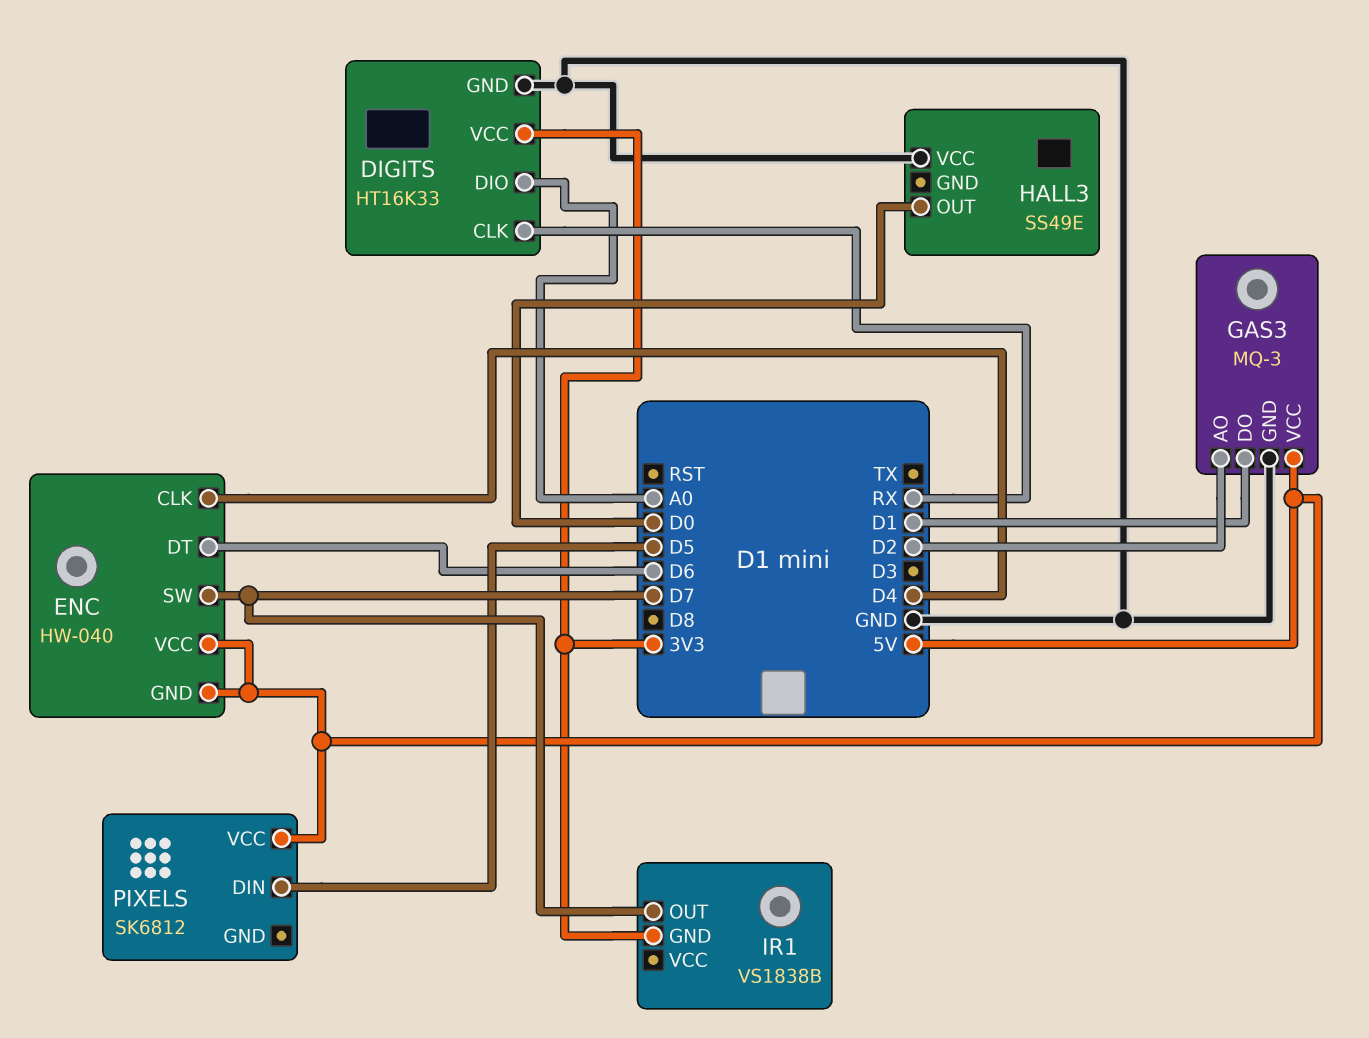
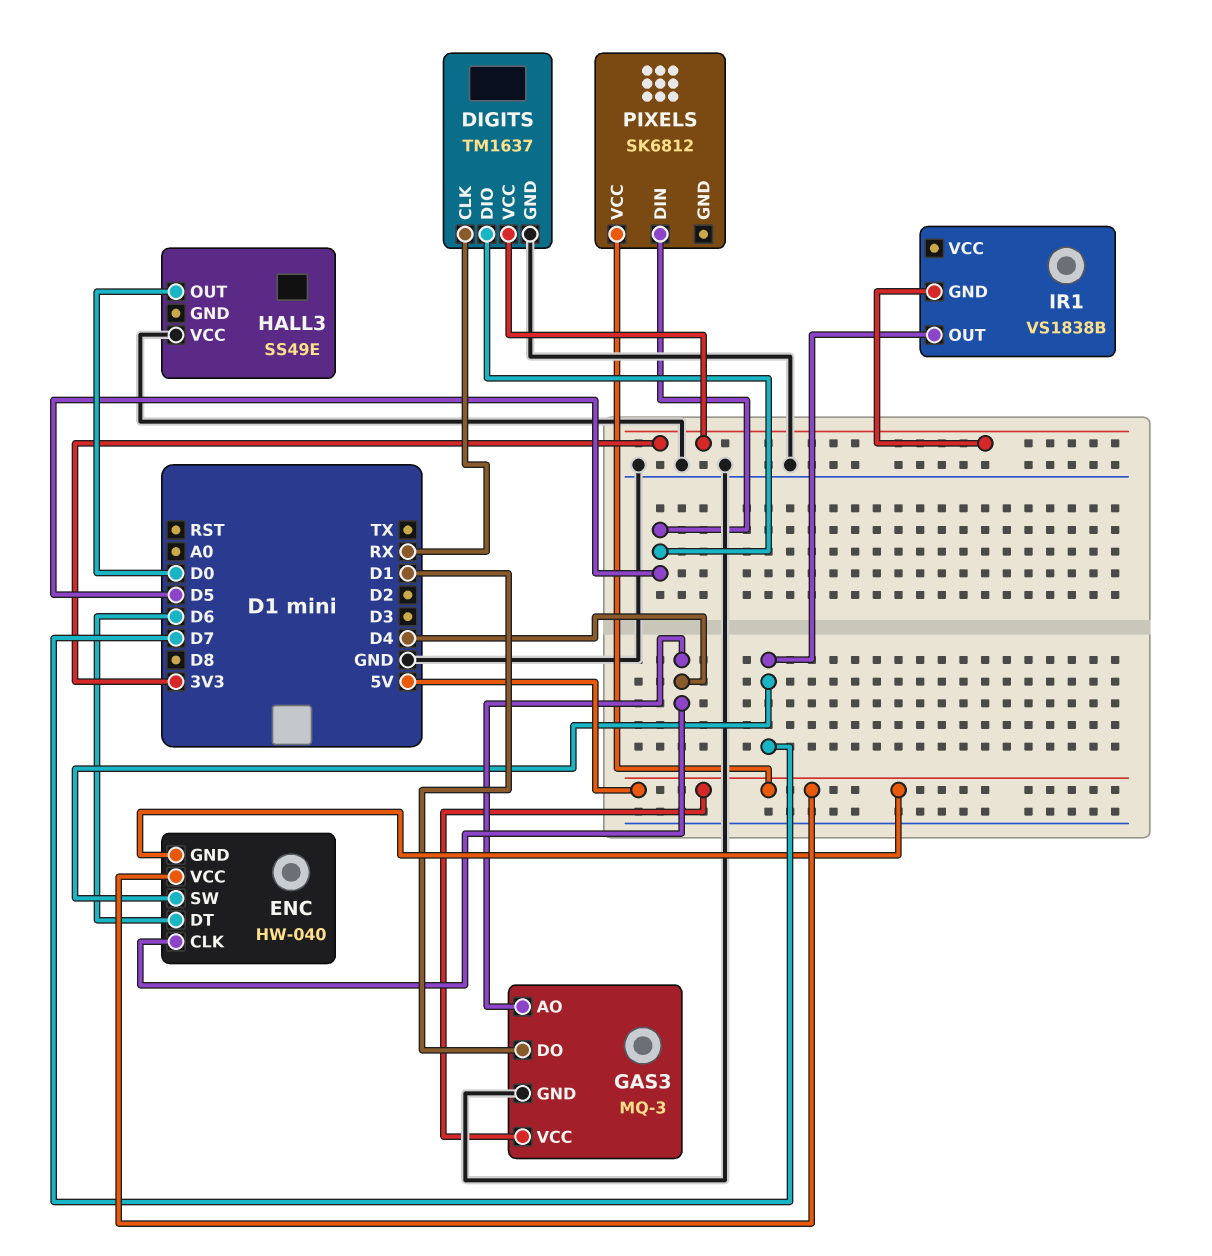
DIGITS: HT16K33 -> TM1637
DIGITS pin DIO: A0 -> D5
GAS3 pin AO: D2 -> D4

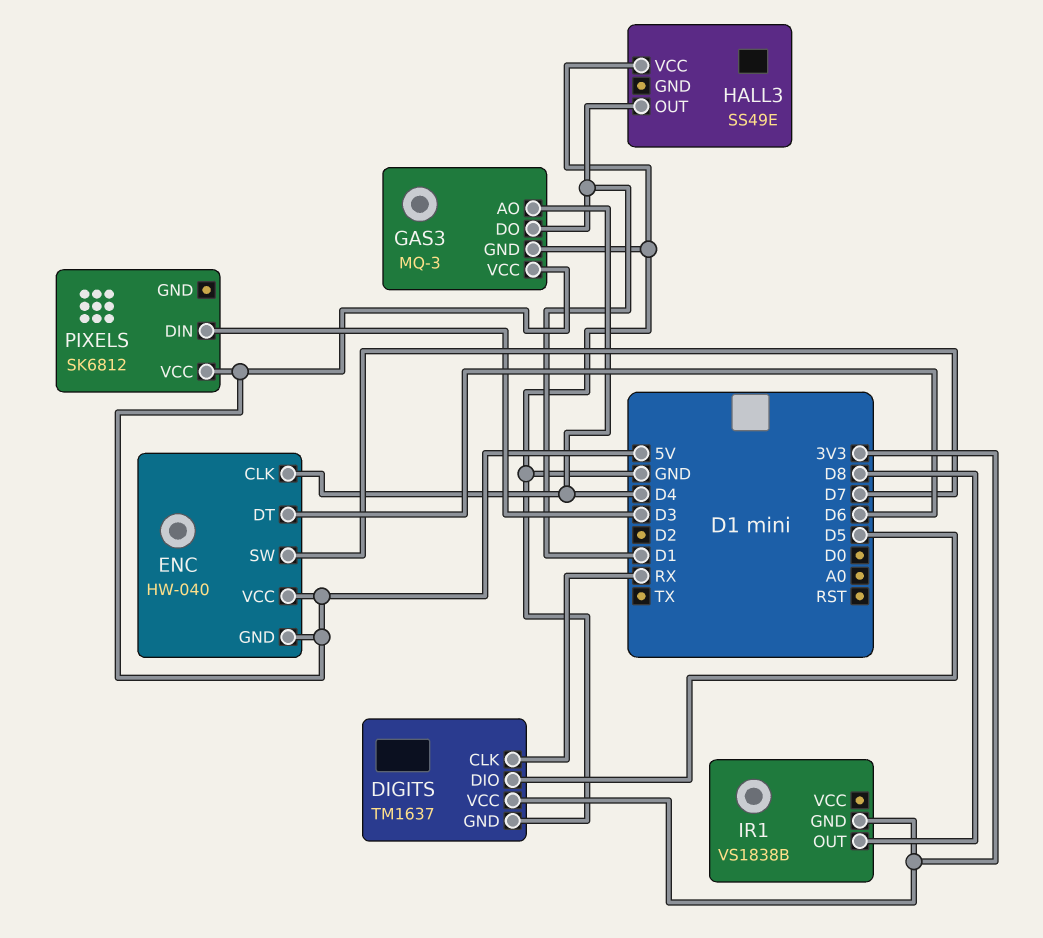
HALL3 pin OUT: D0 -> D1
IR1 pin OUT: D7 -> D8
PIXELS pin DIN: D5 -> D3

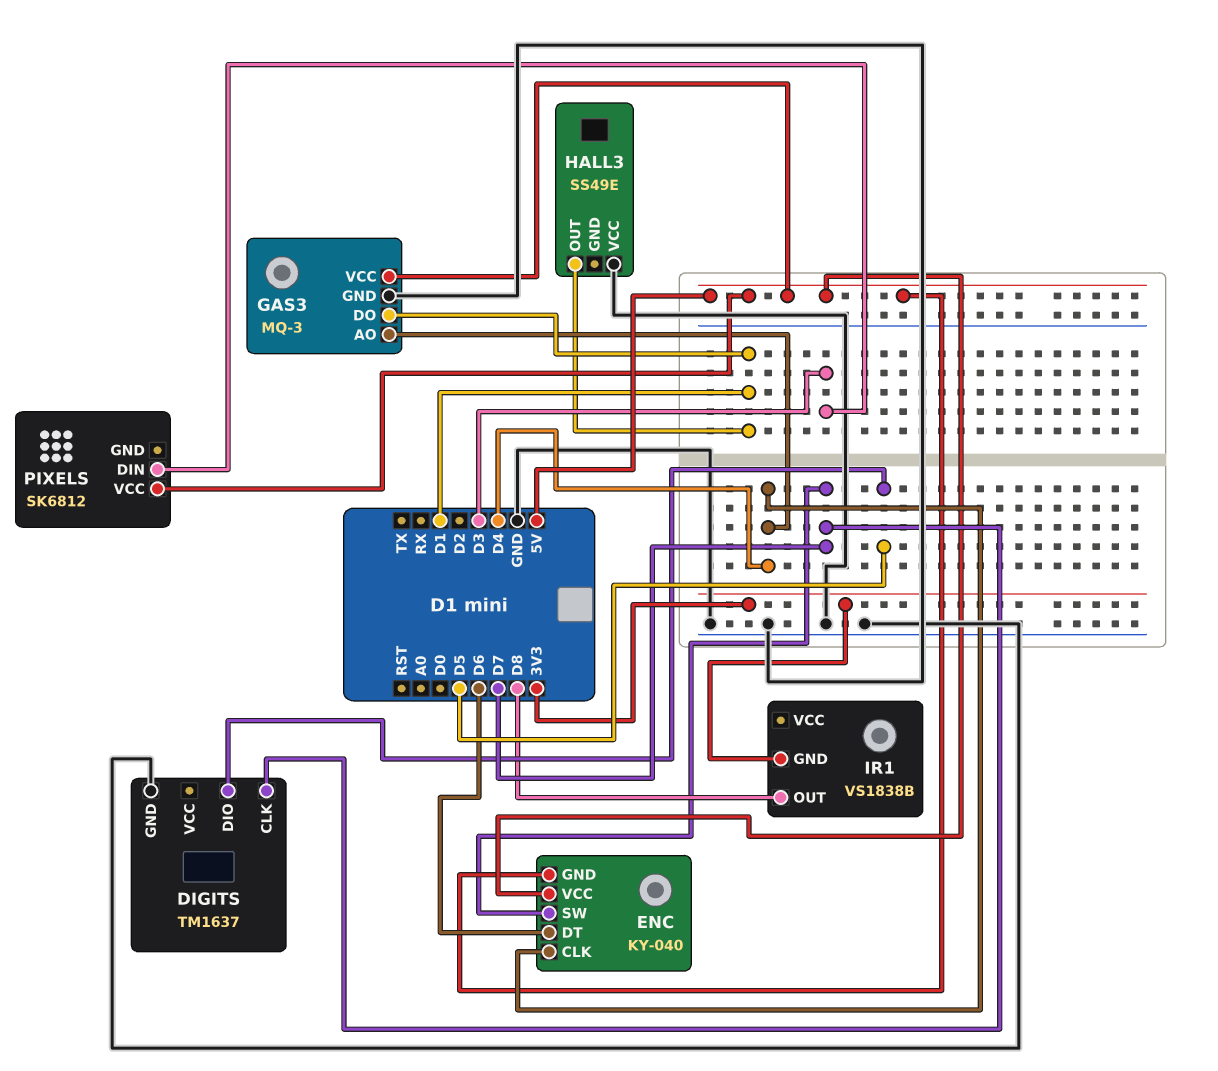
DIGITS pin CLK: RX -> D7
DIGITS pin VCC: 3V3 -> none
ENC: HW-040 -> KY-040

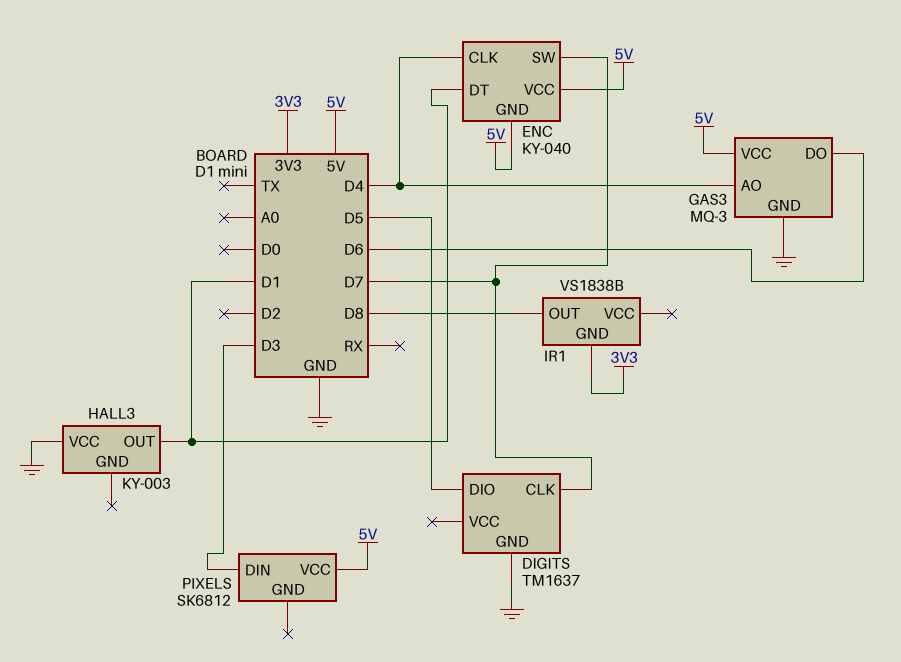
ENC pin DT: D6 -> D1
GAS3 pin DO: D1 -> D6
HALL3: SS49E -> KY-003

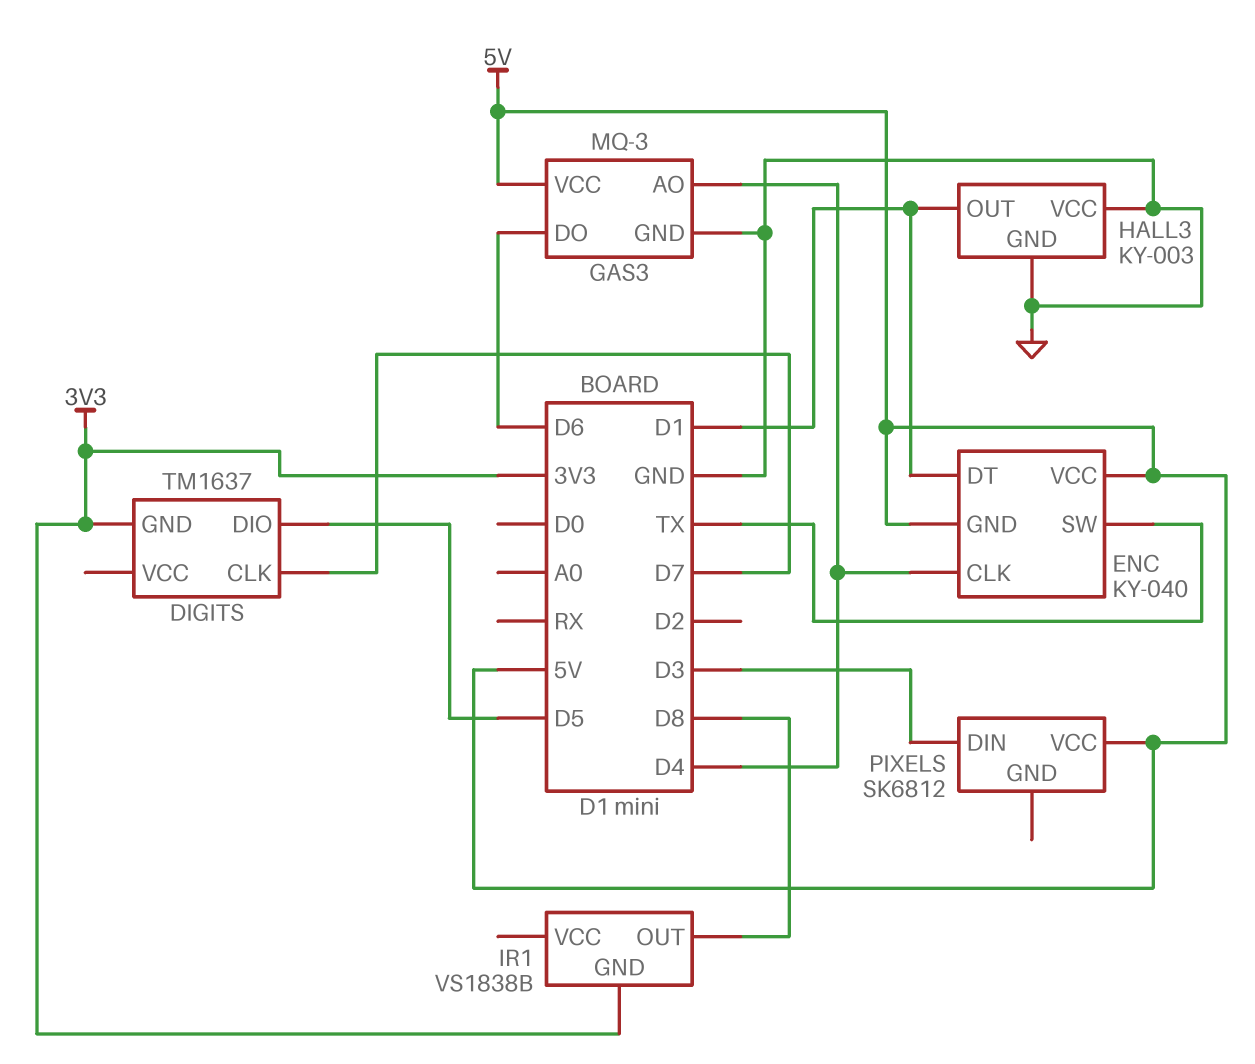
DIGITS pin GND: GND -> 3V3
ENC pin SW: D7 -> TX
HALL3 pin GND: none -> GND

